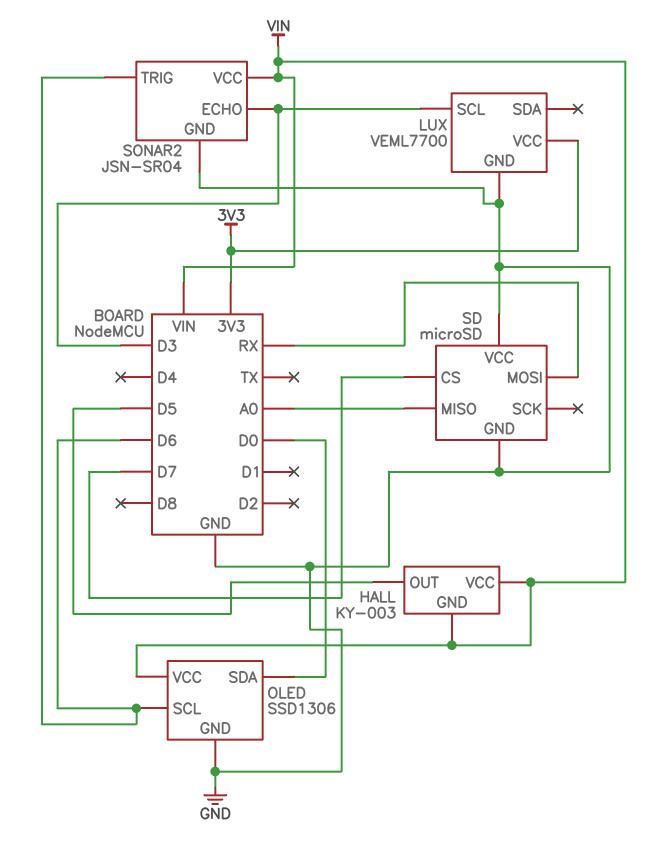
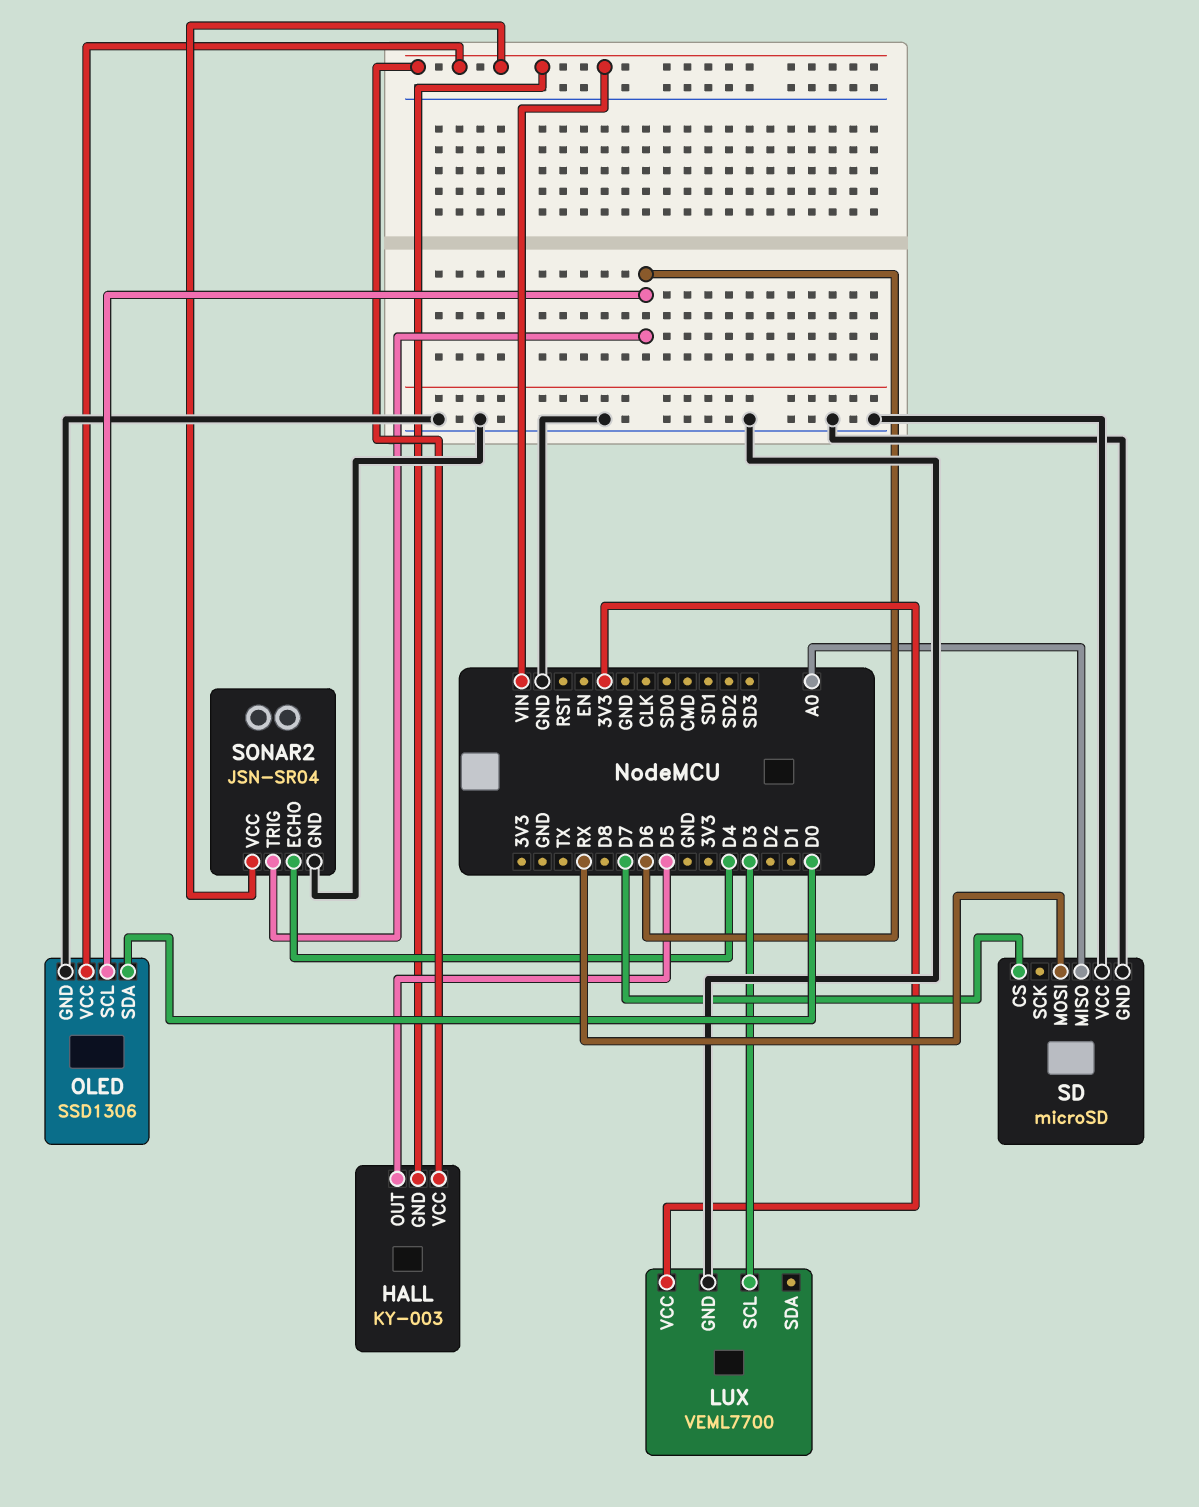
SONAR2 pin ECHO: D3 -> D4

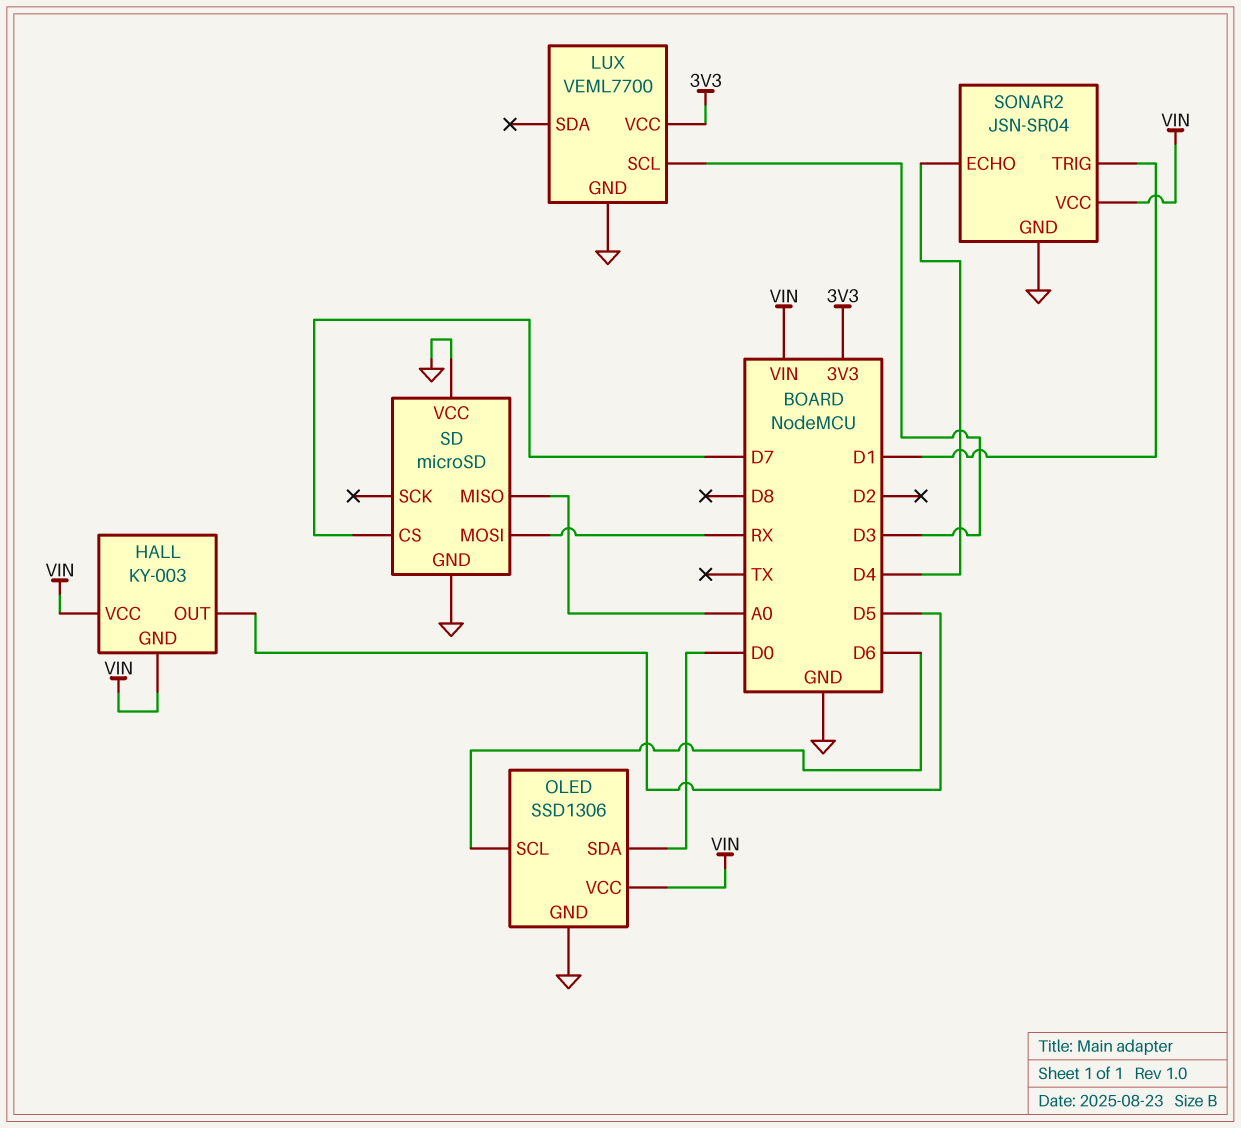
SONAR2 pin TRIG: D6 -> D1

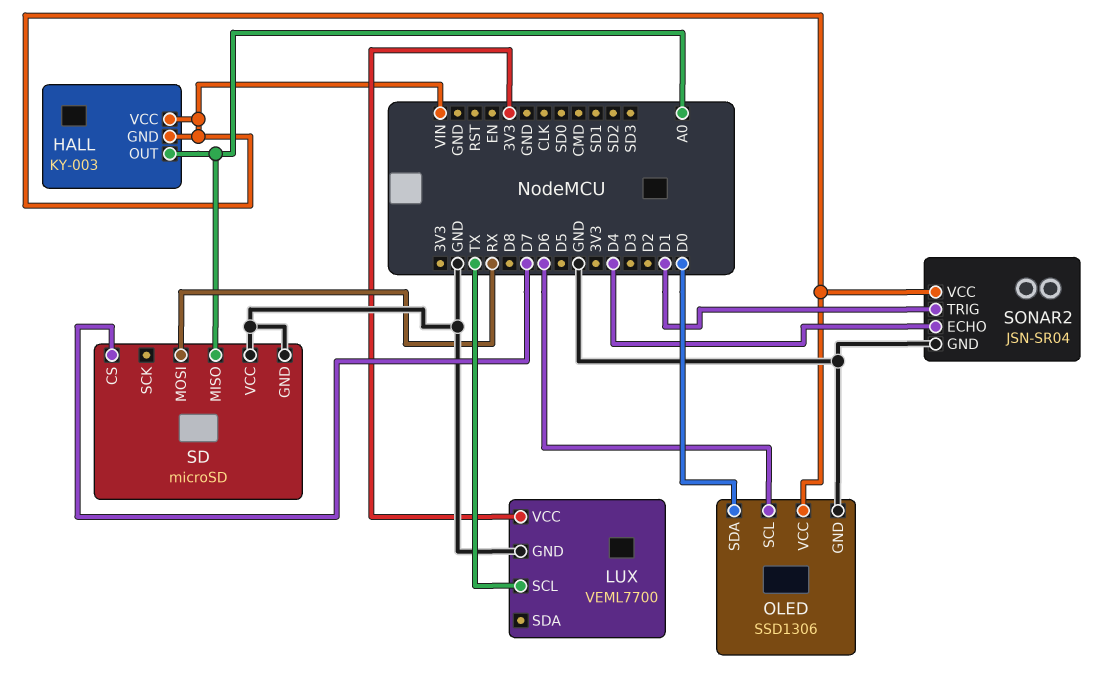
HALL pin OUT: D5 -> A0
LUX pin SCL: D3 -> TX

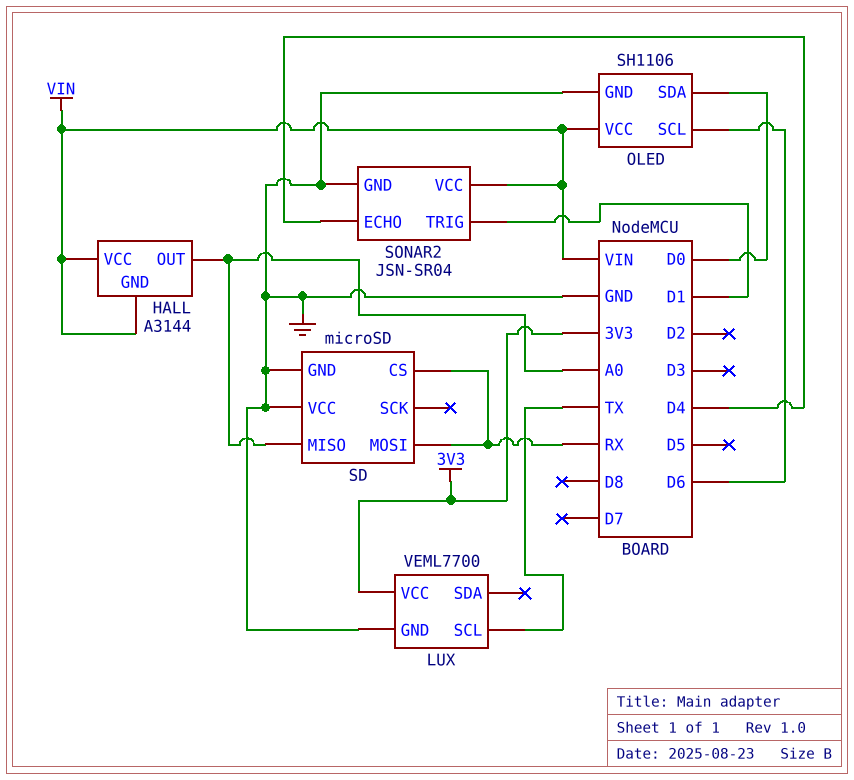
HALL: KY-003 -> A3144
OLED: SSD1306 -> SH1106
SD pin CS: D7 -> RX

